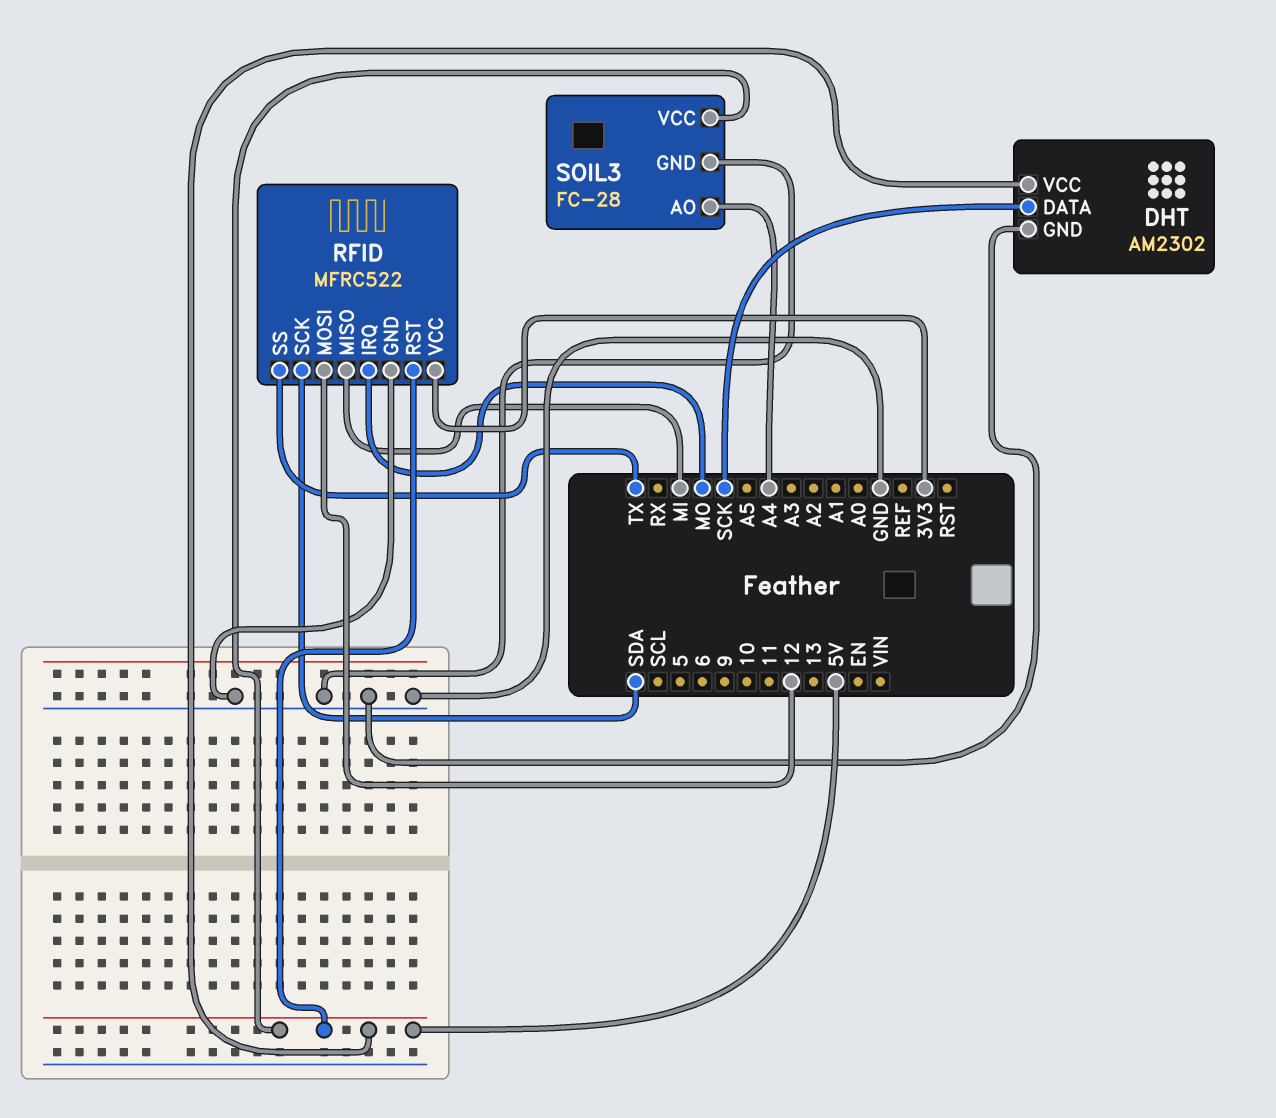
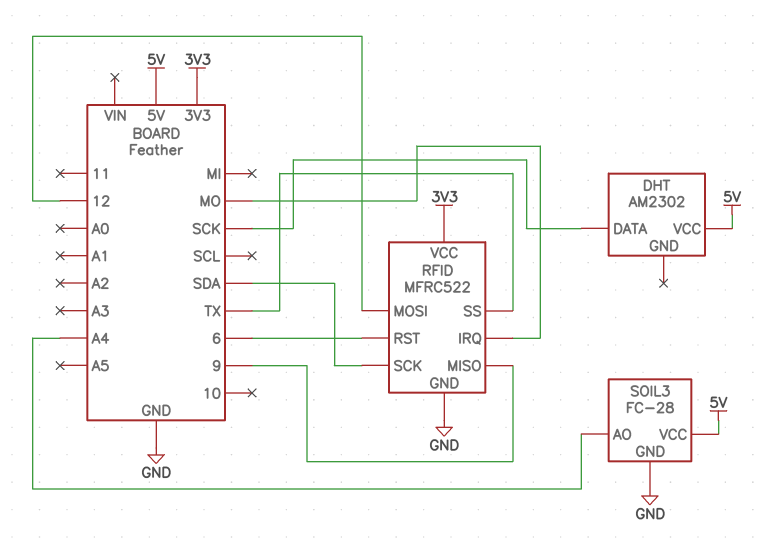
DHT pin GND: GND -> none
RFID pin MISO: MI -> 9
RFID pin RST: 5V -> 6

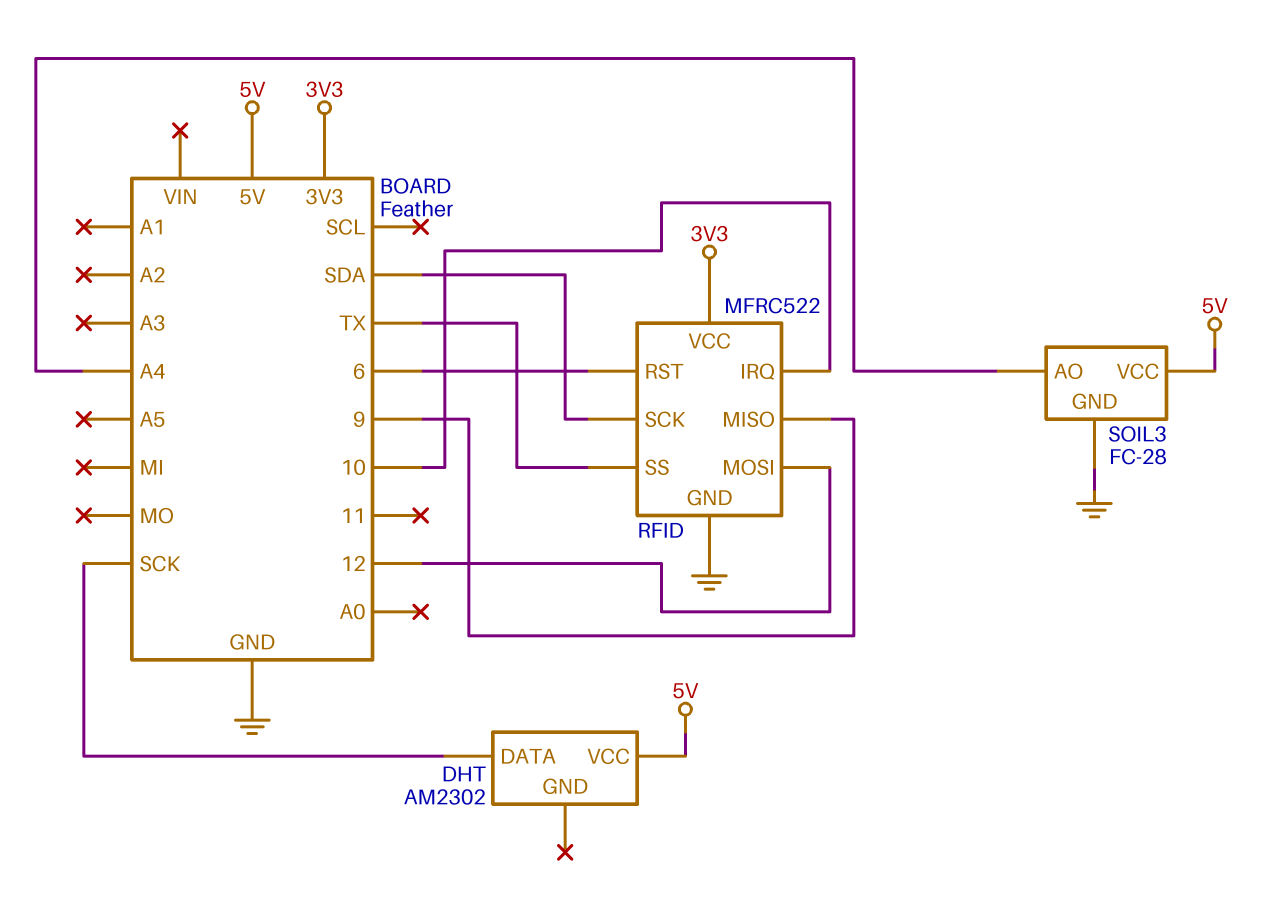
RFID pin IRQ: MO -> 10

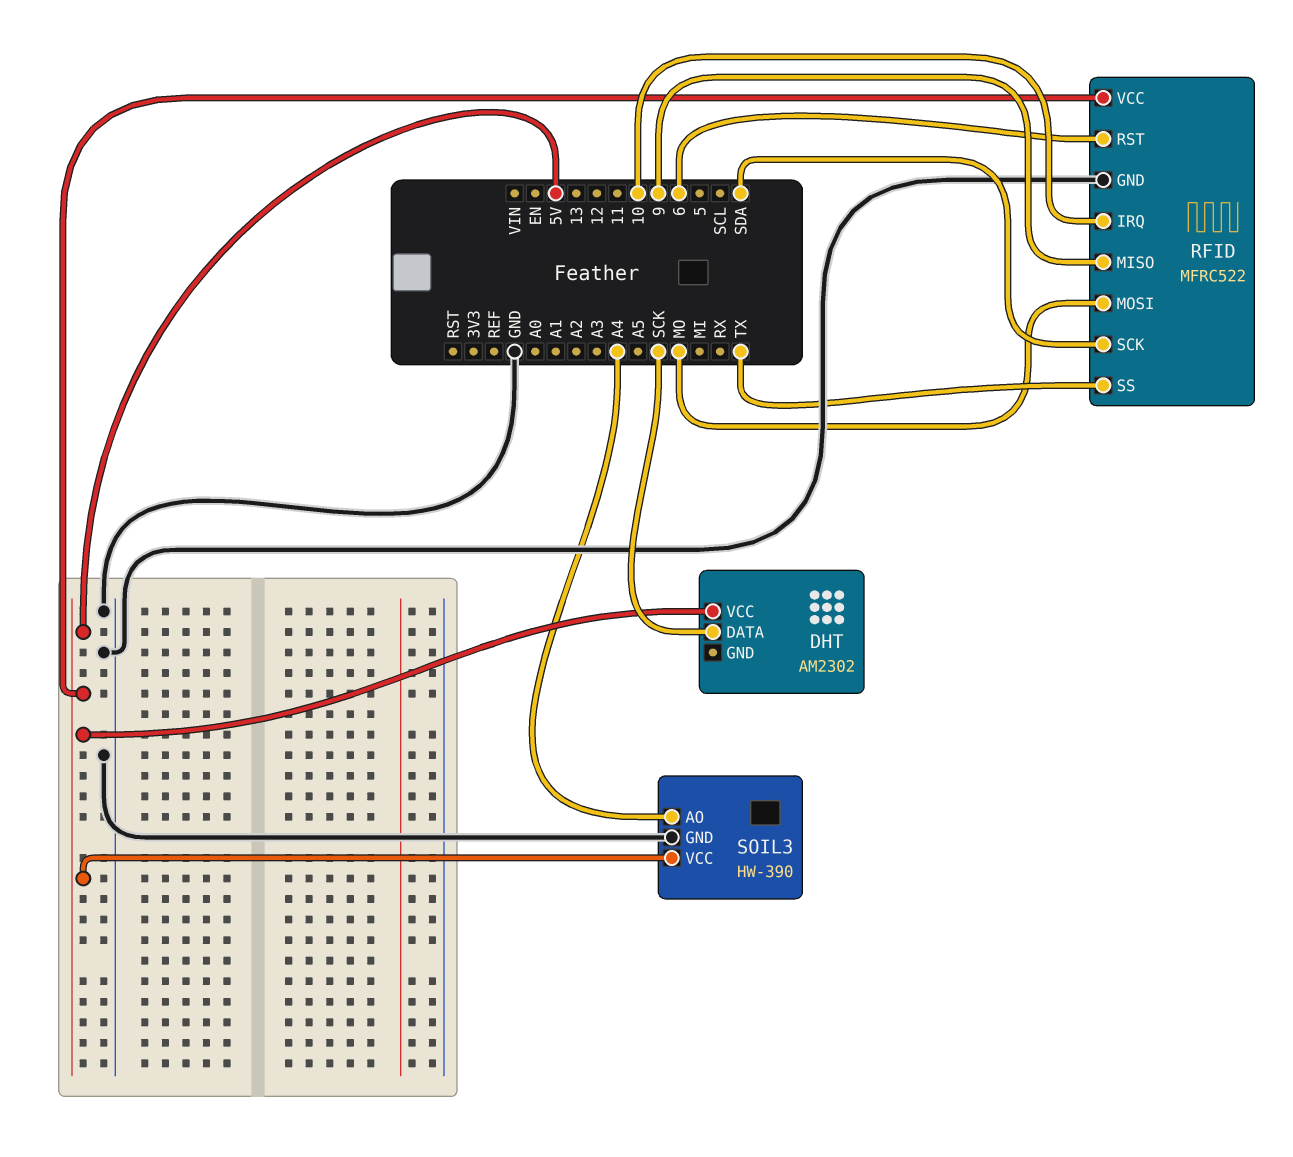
RFID pin MOSI: 12 -> MO
RFID pin VCC: 3V3 -> 5V
SOIL3: FC-28 -> HW-390

